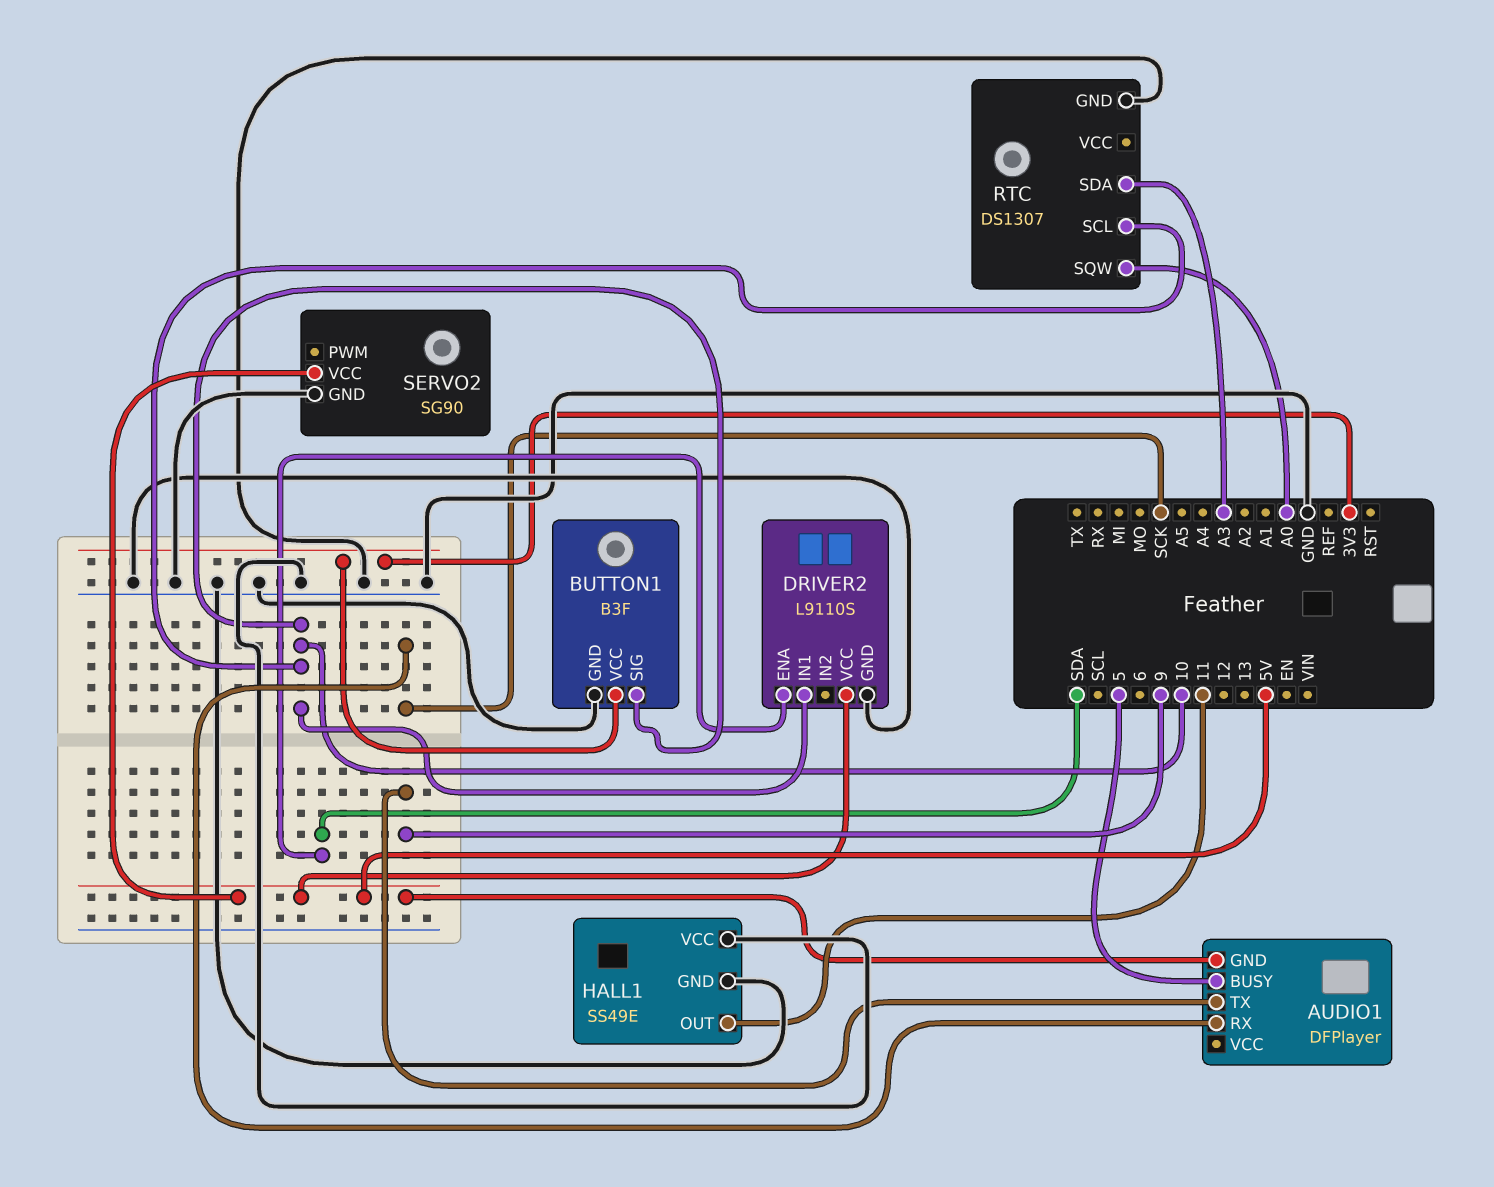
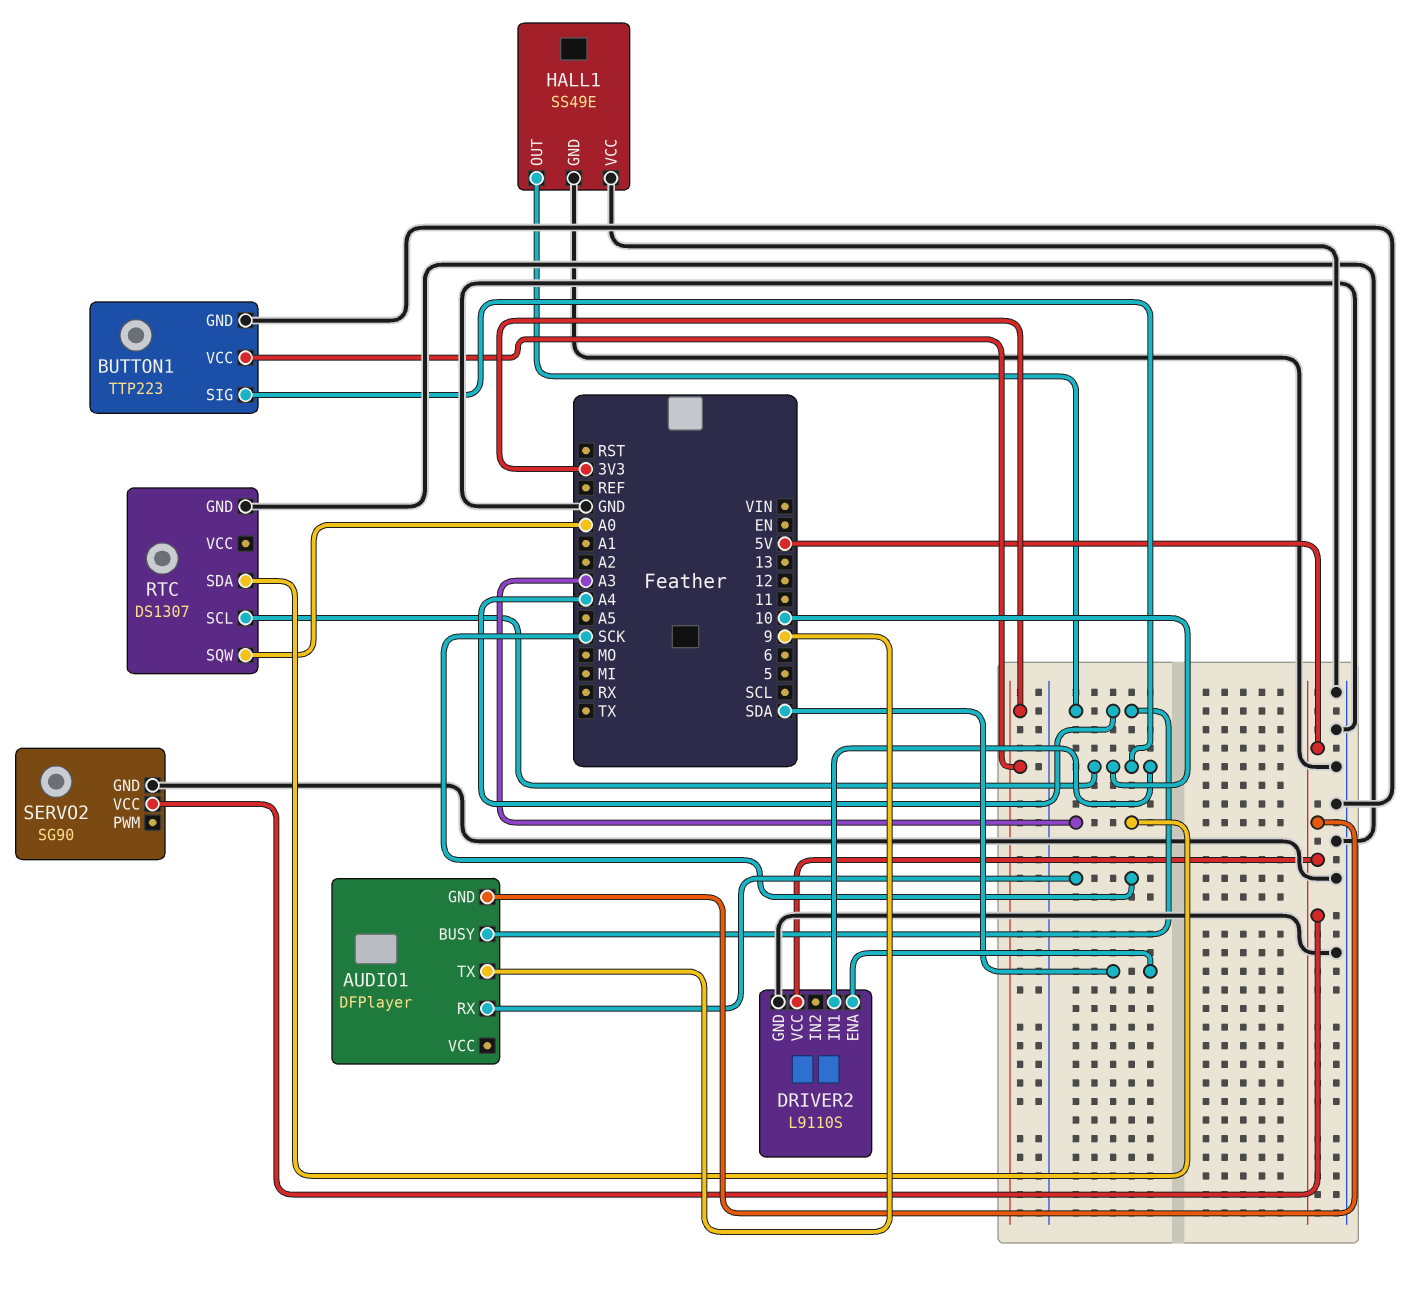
AUDIO1 pin BUSY: 5 -> A4
BUTTON1: B3F -> TTP223
HALL1 pin OUT: 11 -> A4

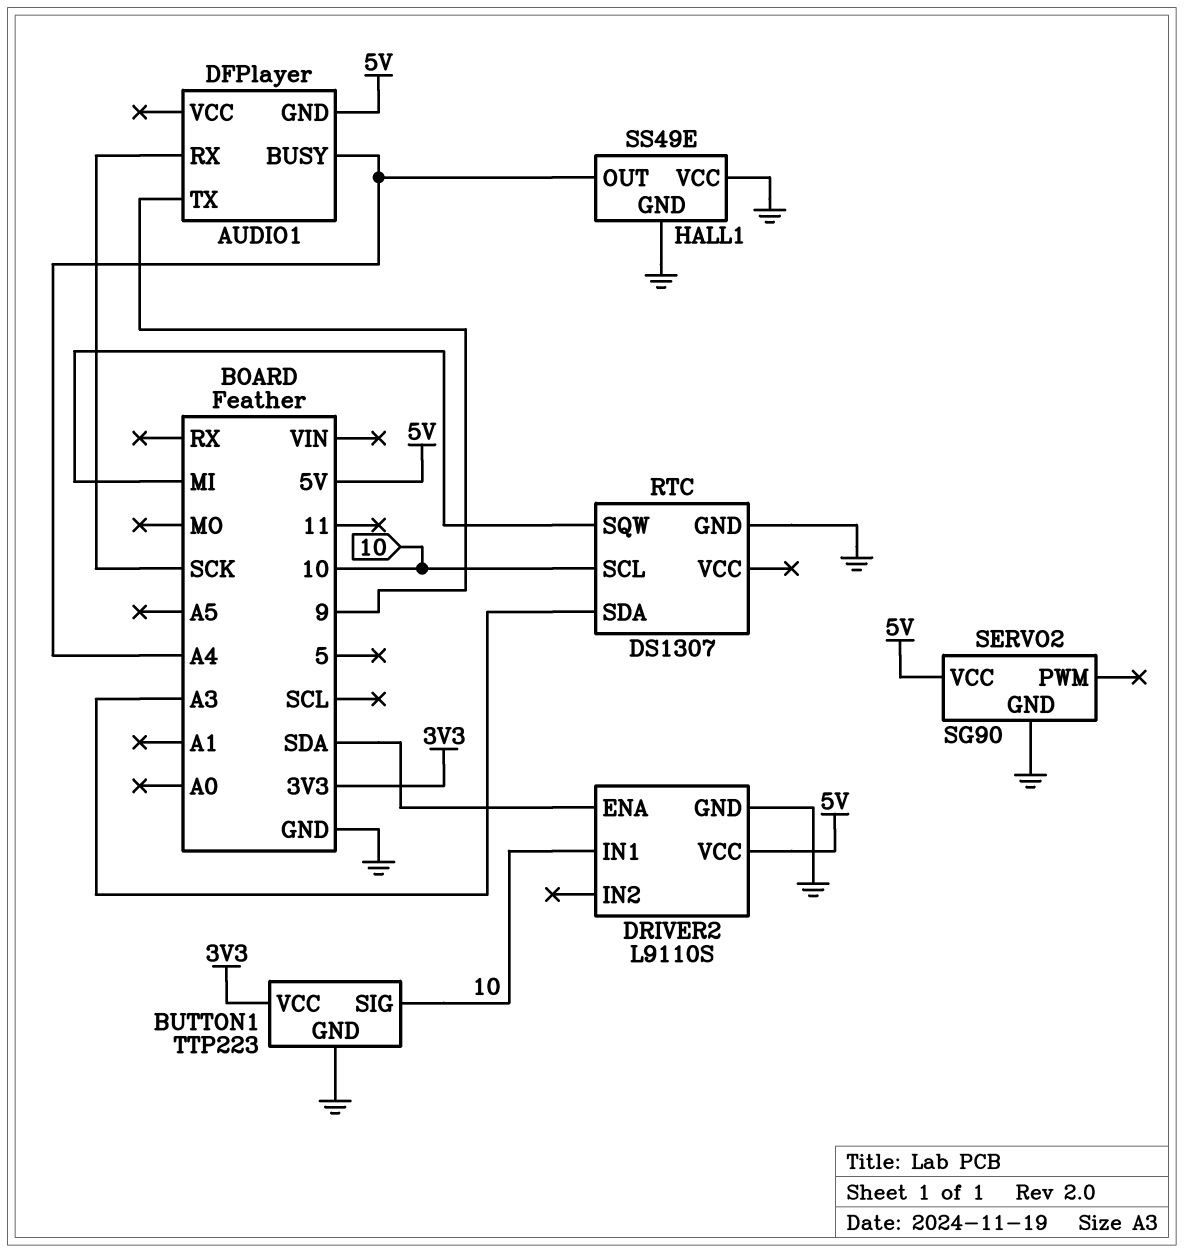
RTC pin SQW: A0 -> MI

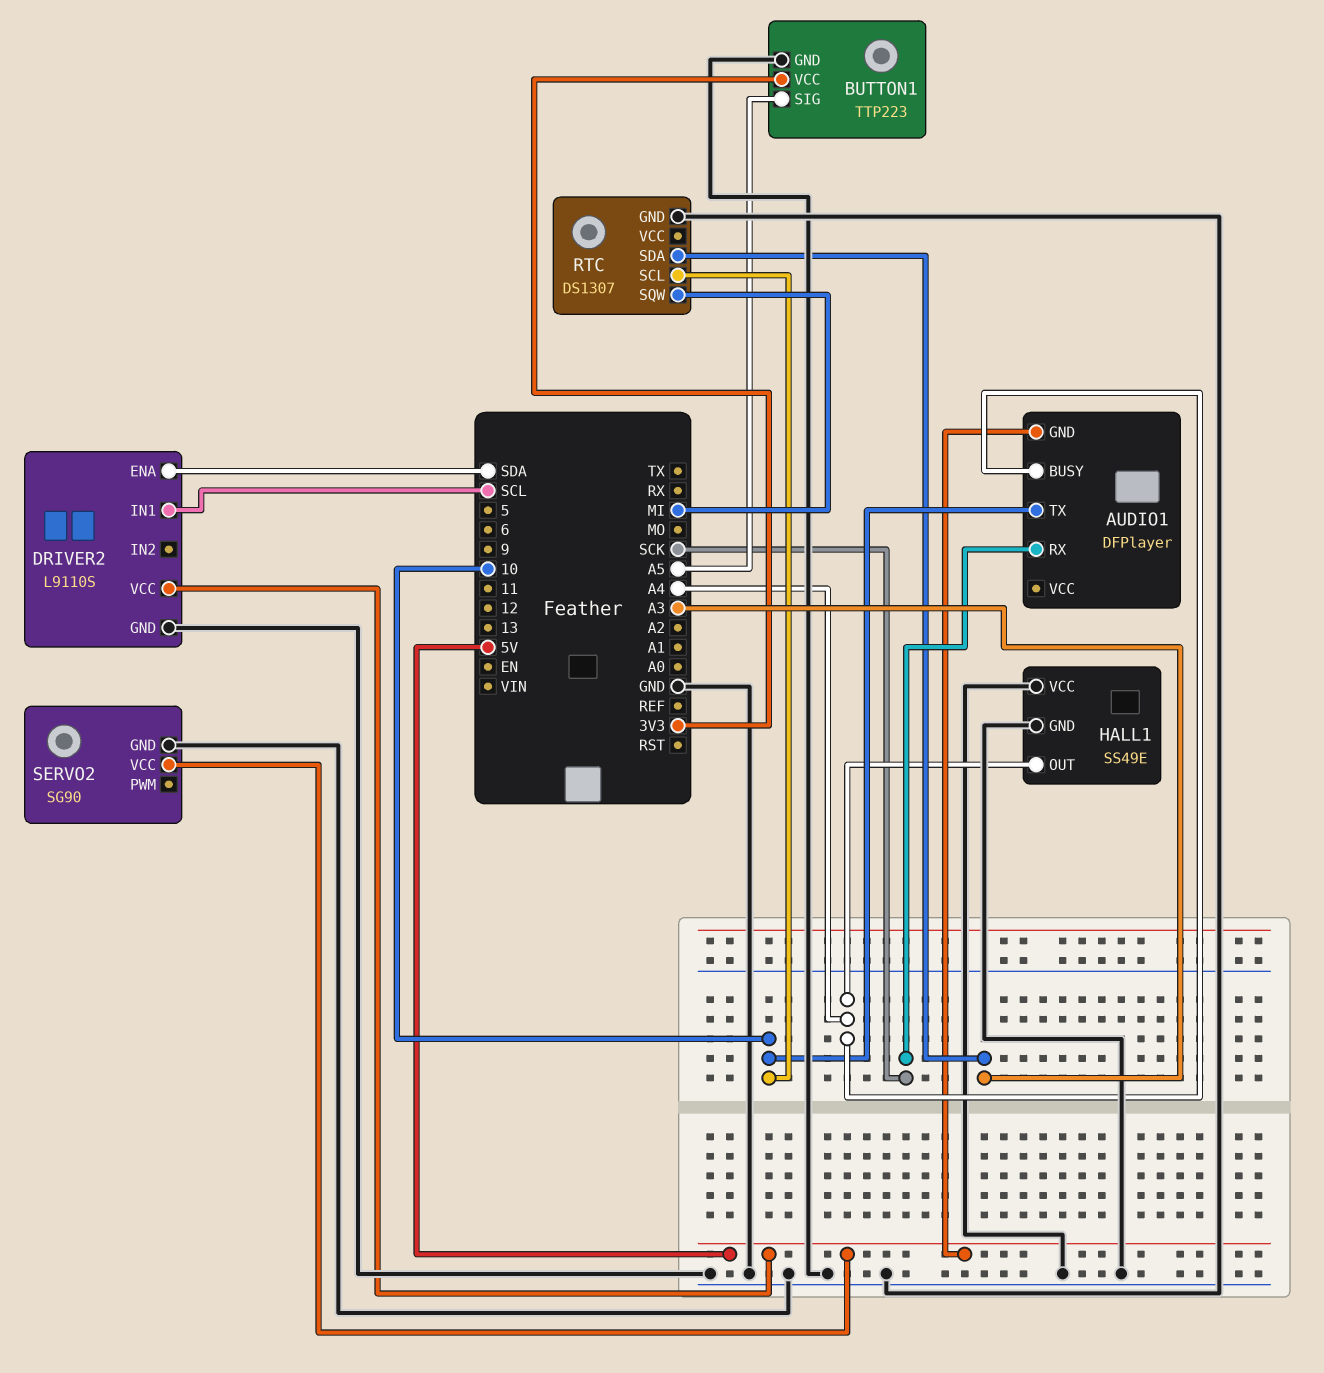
AUDIO1 pin TX: 9 -> 10
BUTTON1 pin SIG: 10 -> A5
DRIVER2 pin IN1: 10 -> SCL

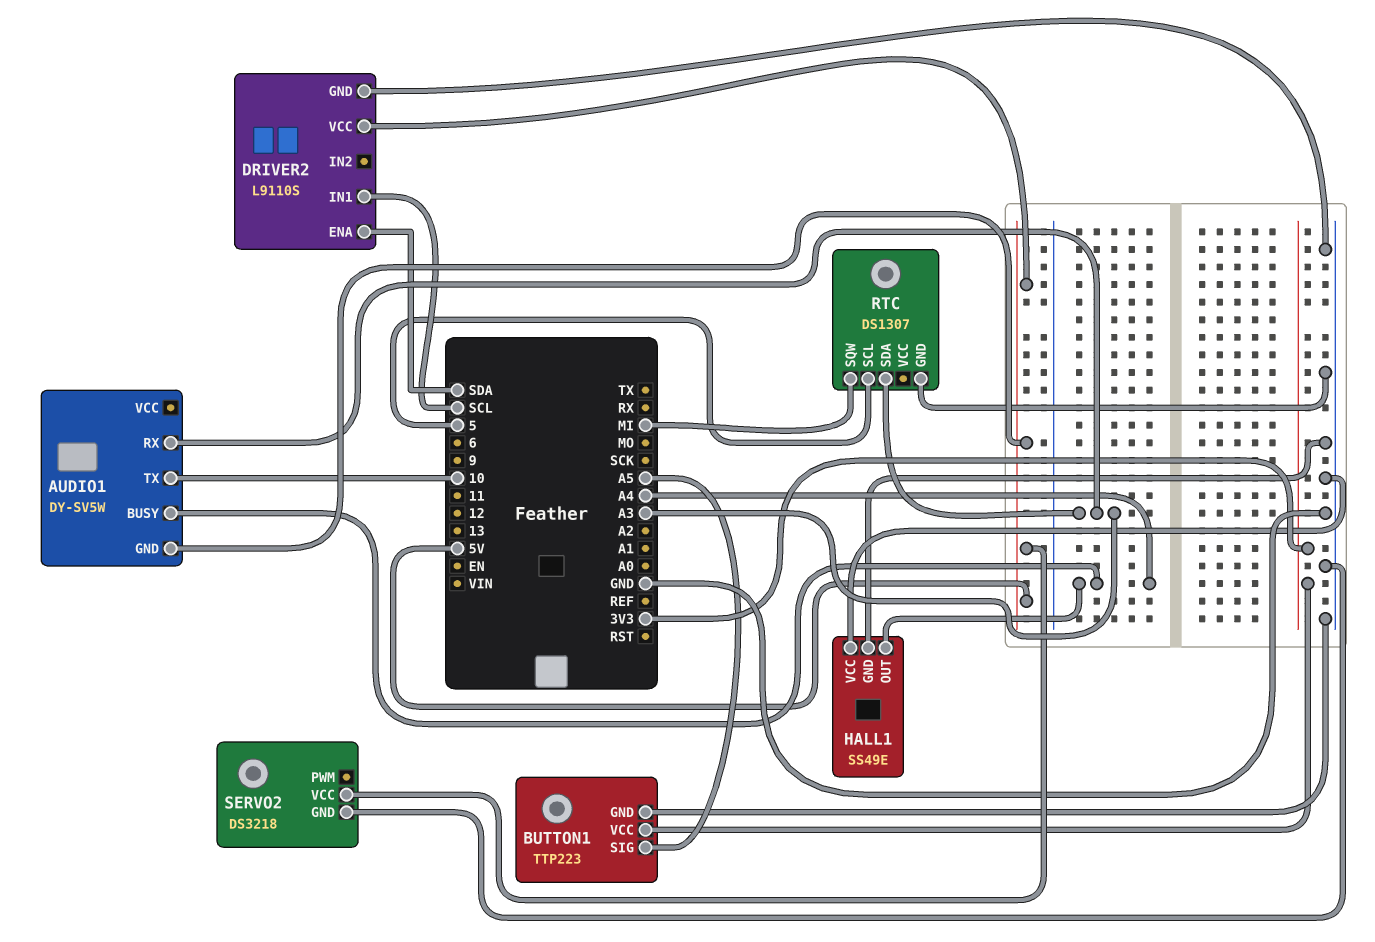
AUDIO1: DFPlayer -> DY-SV5W
AUDIO1 pin RX: SCK -> A3
RTC pin SCL: 10 -> 5
SERVO2: SG90 -> DS3218

